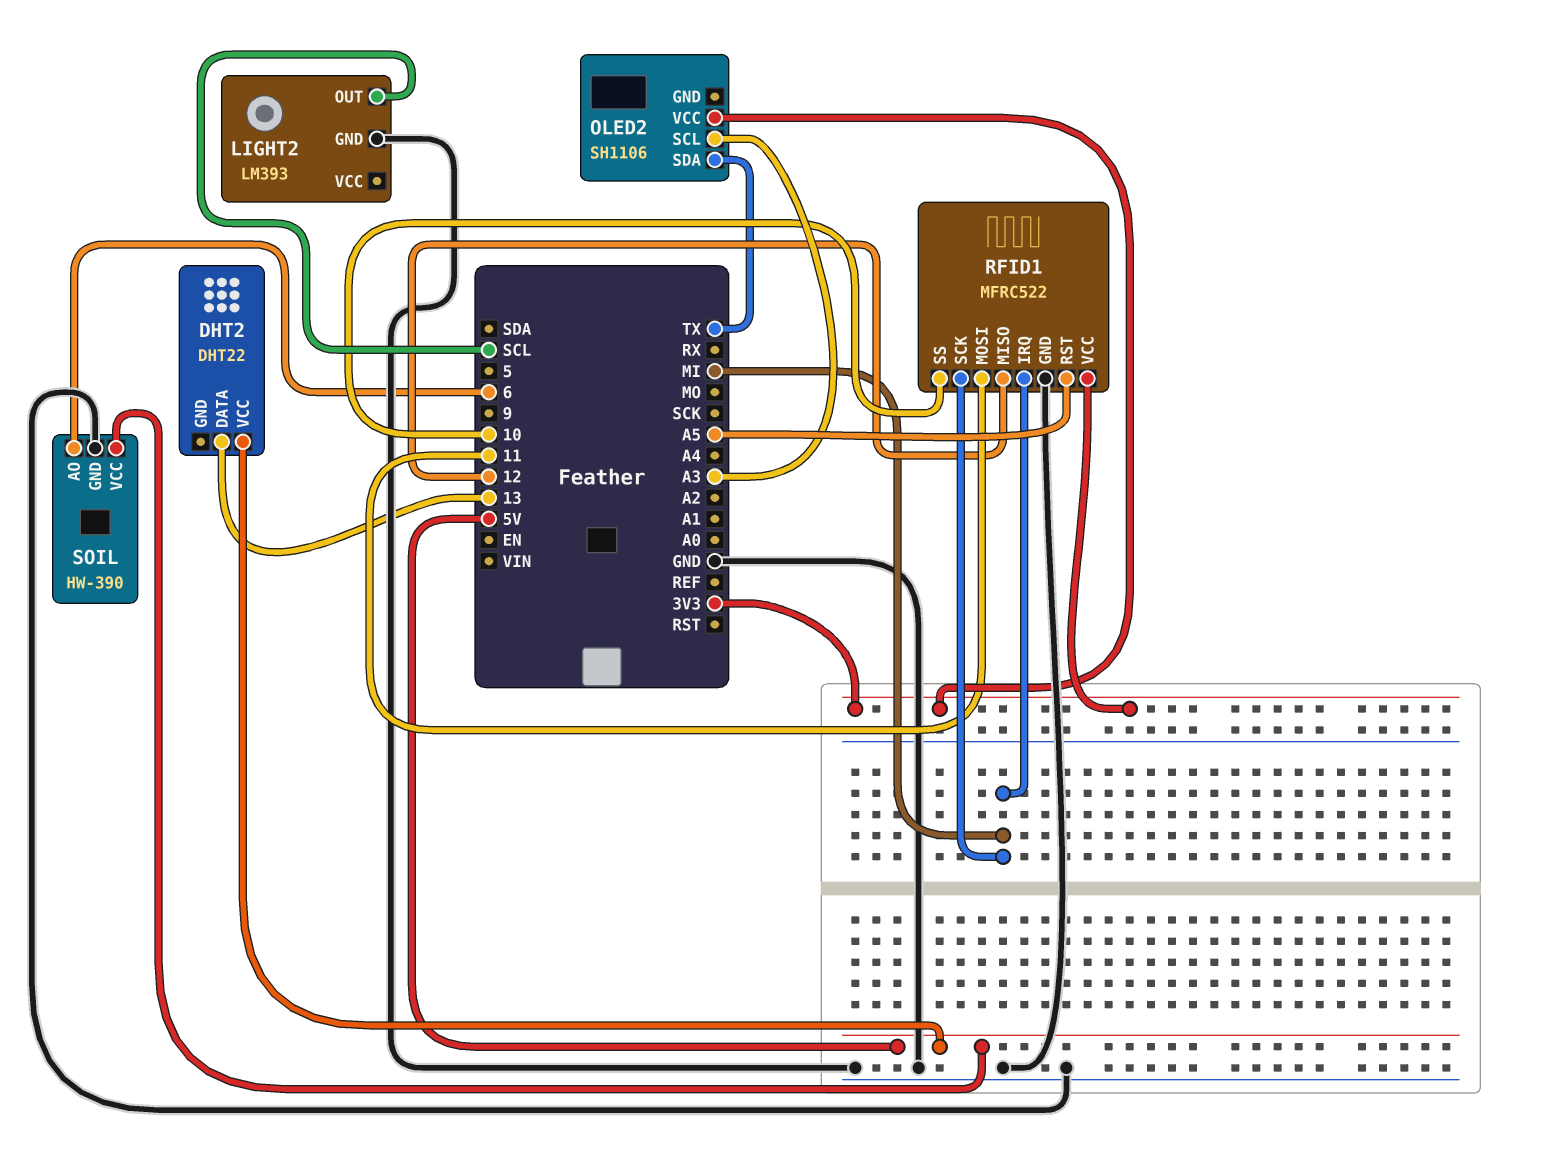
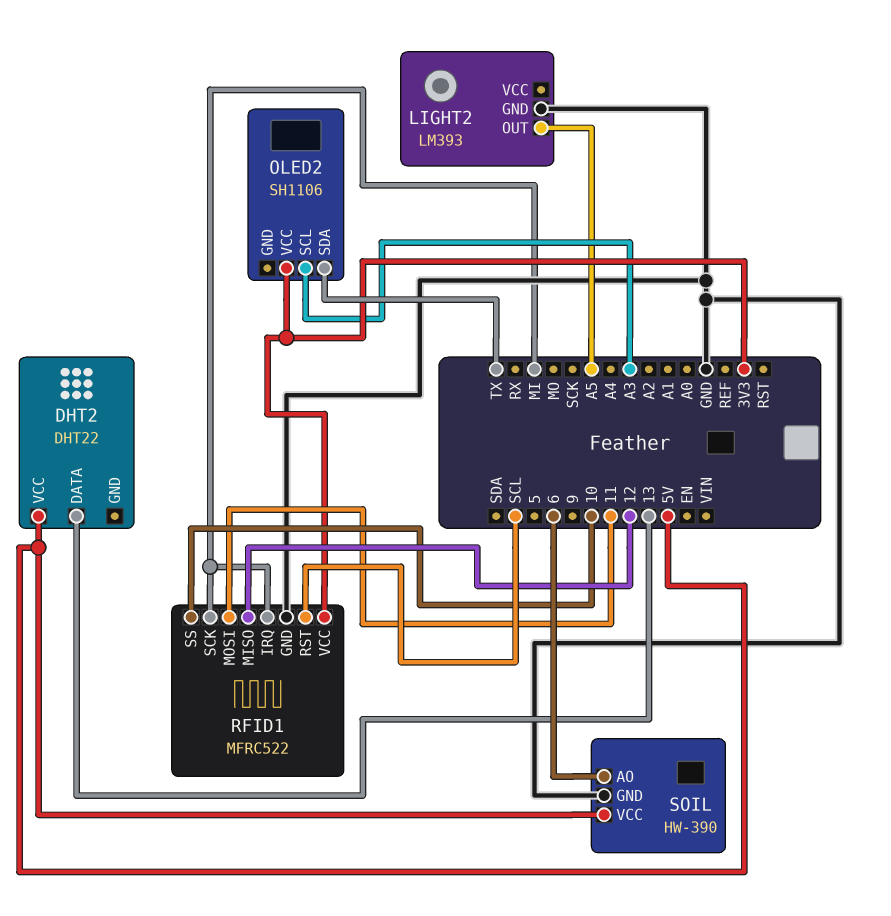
LIGHT2 pin OUT: SCL -> A5
RFID1 pin RST: A5 -> SCL

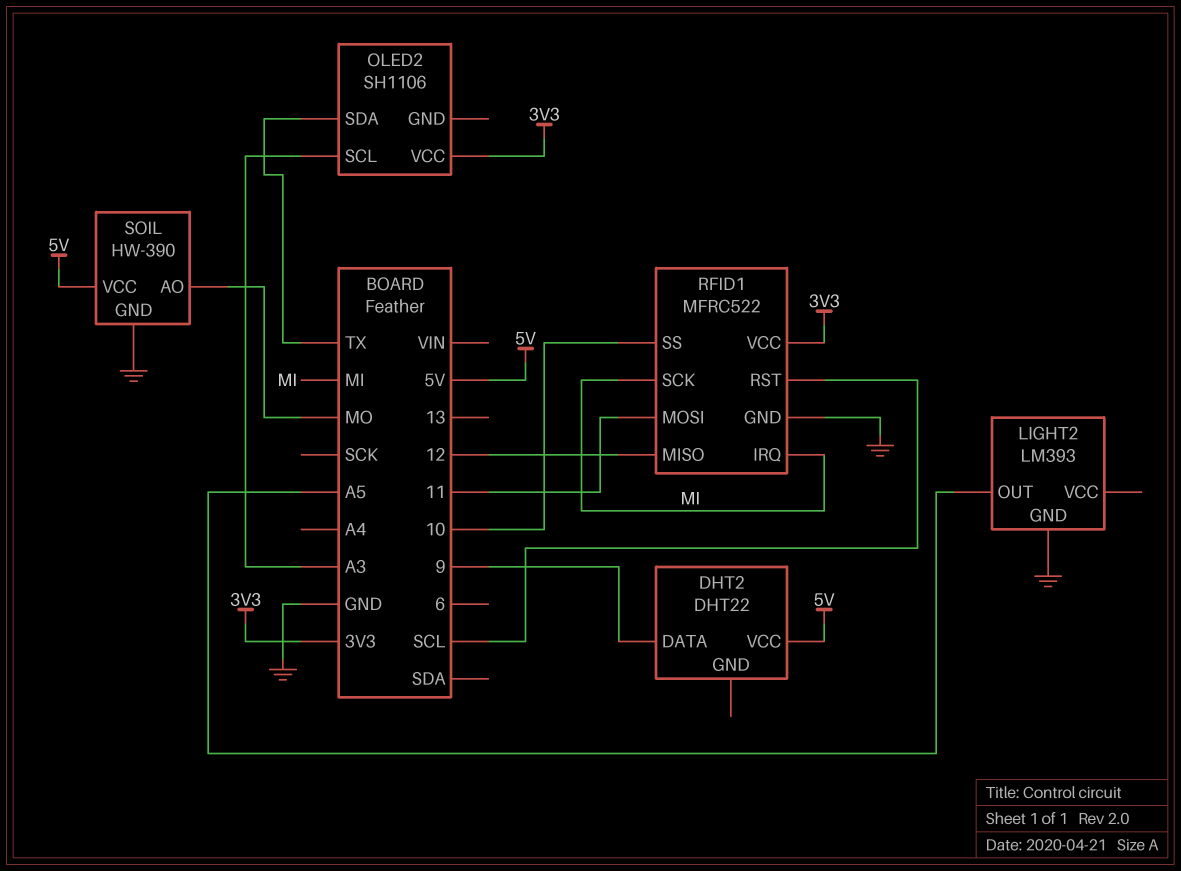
DHT2 pin DATA: 13 -> 9
SOIL pin AO: 6 -> MO

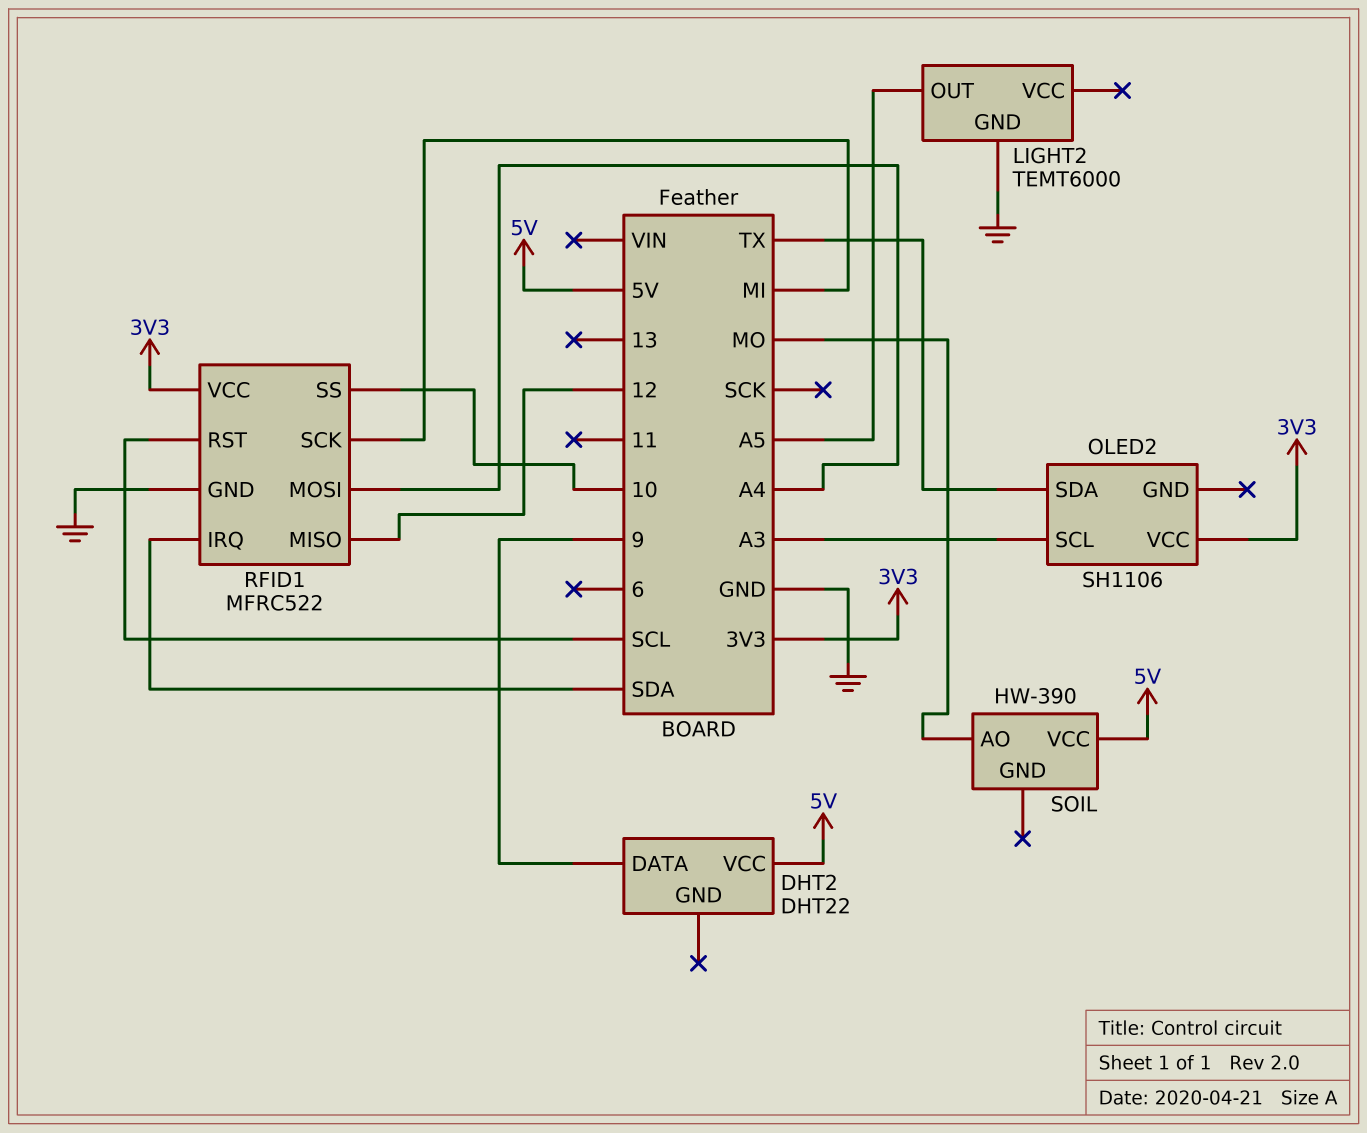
LIGHT2: LM393 -> TEMT6000
RFID1 pin IRQ: MI -> SDA
RFID1 pin MOSI: 11 -> A4
SOIL pin GND: GND -> none

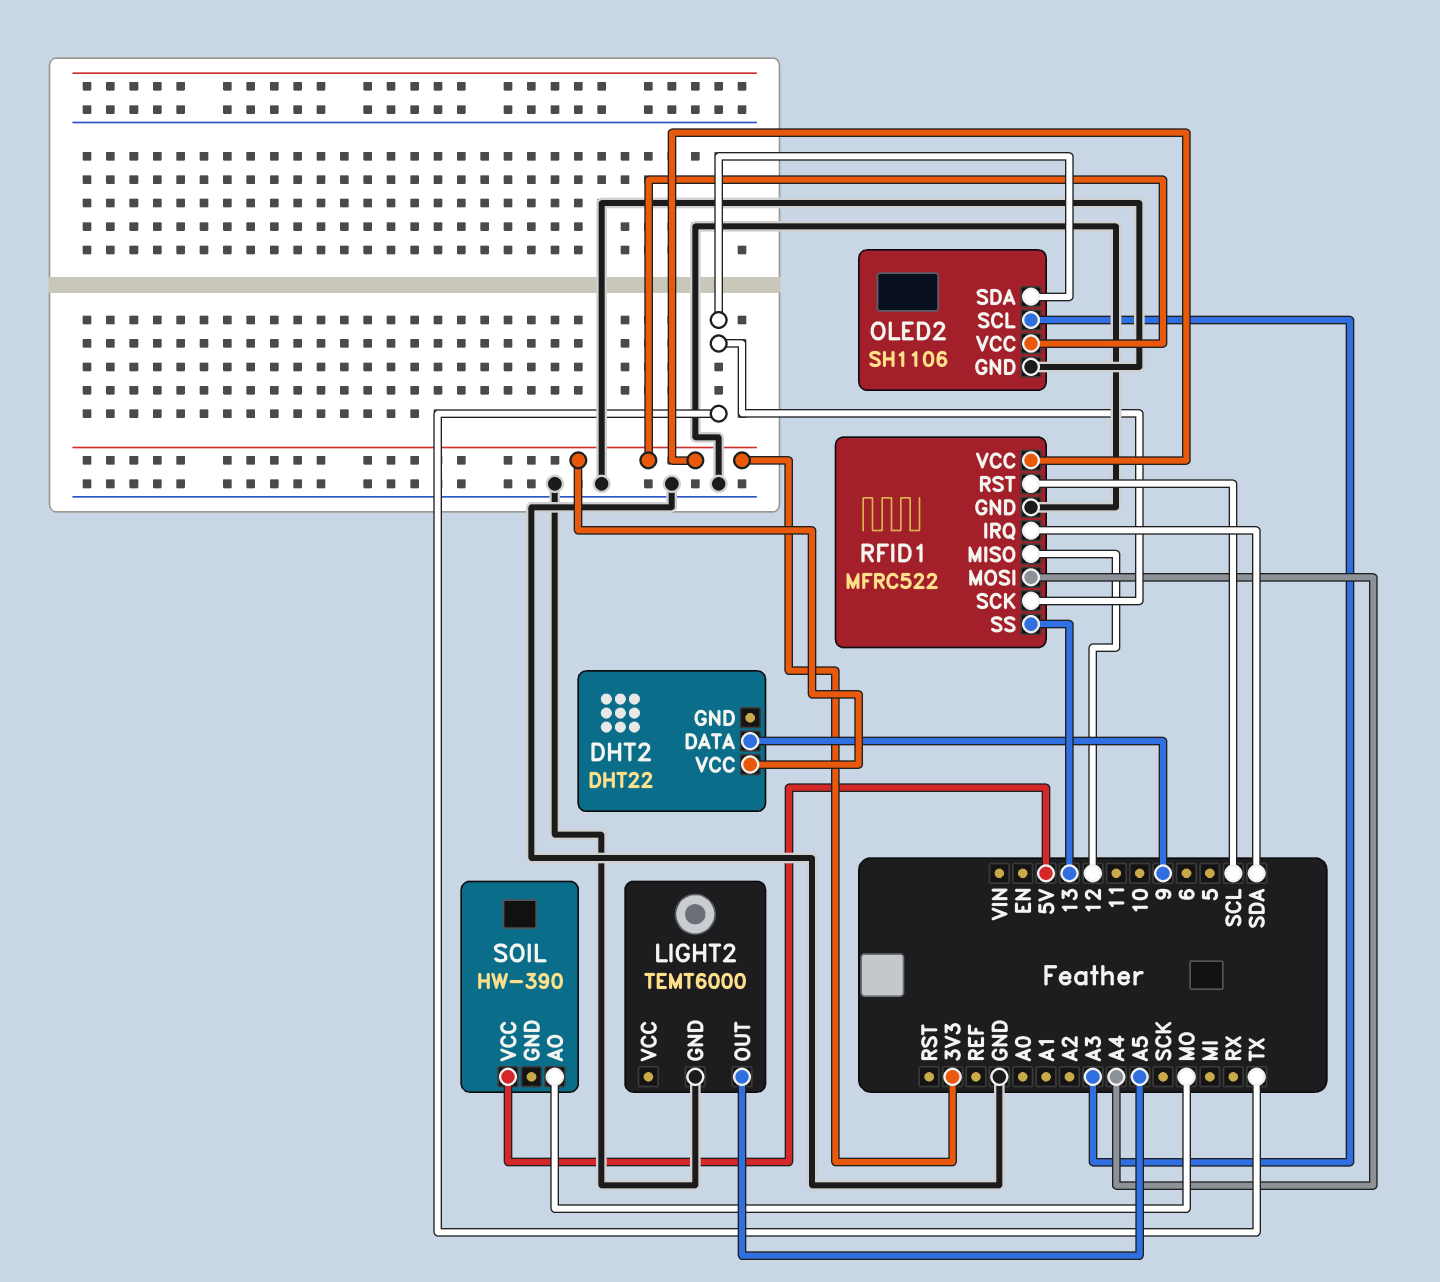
DHT2 pin VCC: 5V -> 3V3
OLED2 pin GND: none -> GND
RFID1 pin SCK: MI -> TX
RFID1 pin SS: 10 -> 13

